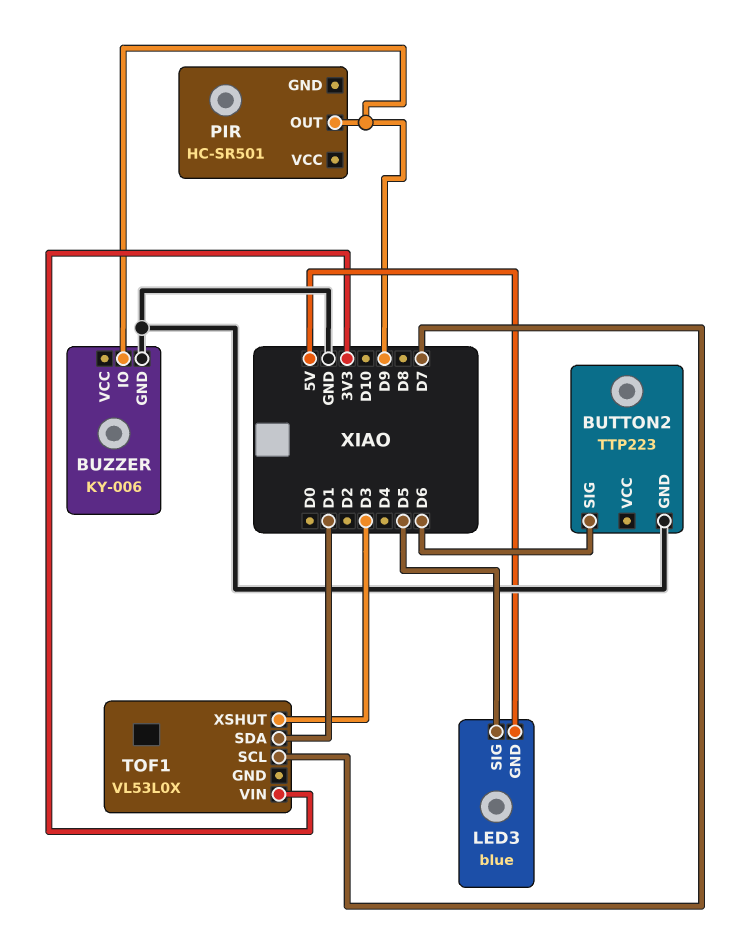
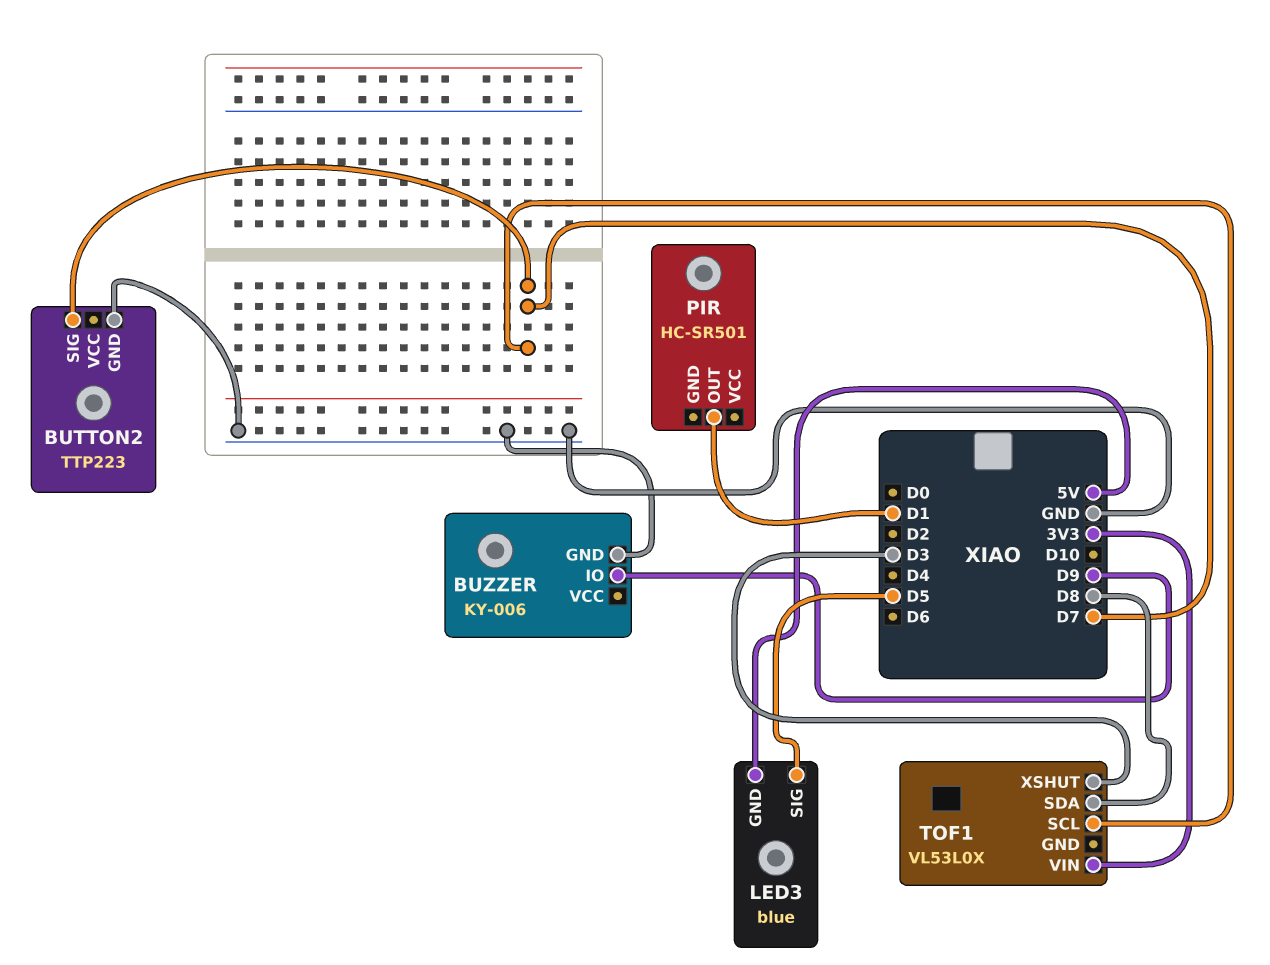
BUTTON2 pin SIG: D6 -> D7
PIR pin OUT: D9 -> D1
TOF1 pin SDA: D1 -> D8

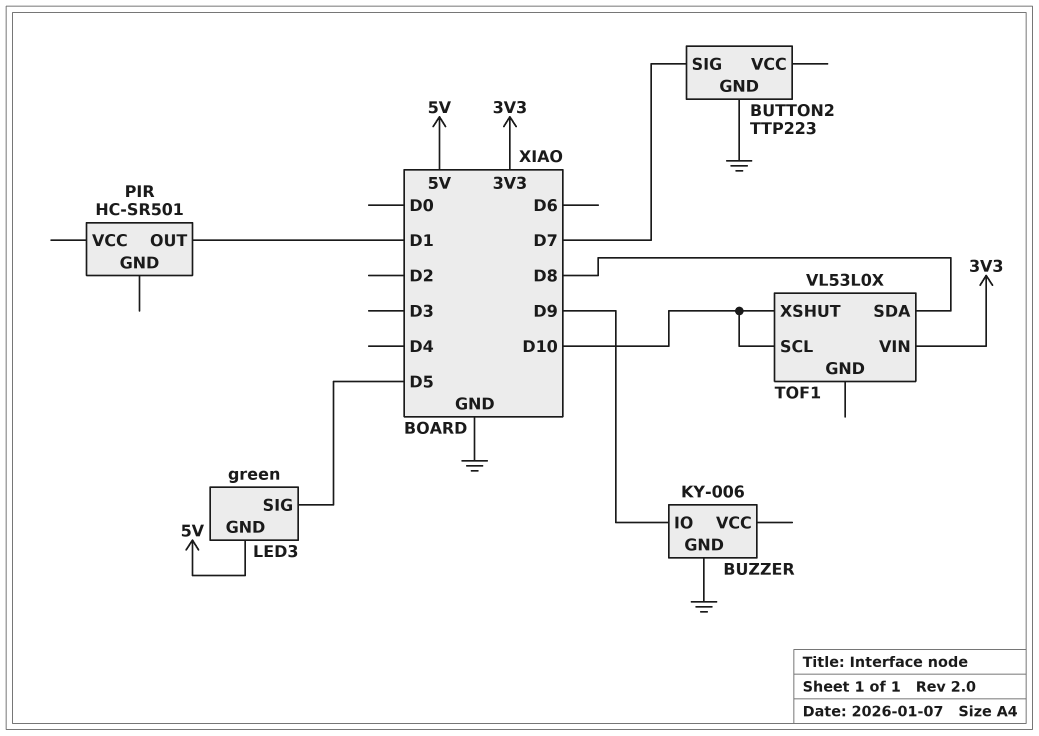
LED3: blue -> green
TOF1 pin SCL: D7 -> D10
TOF1 pin XSHUT: D3 -> D10

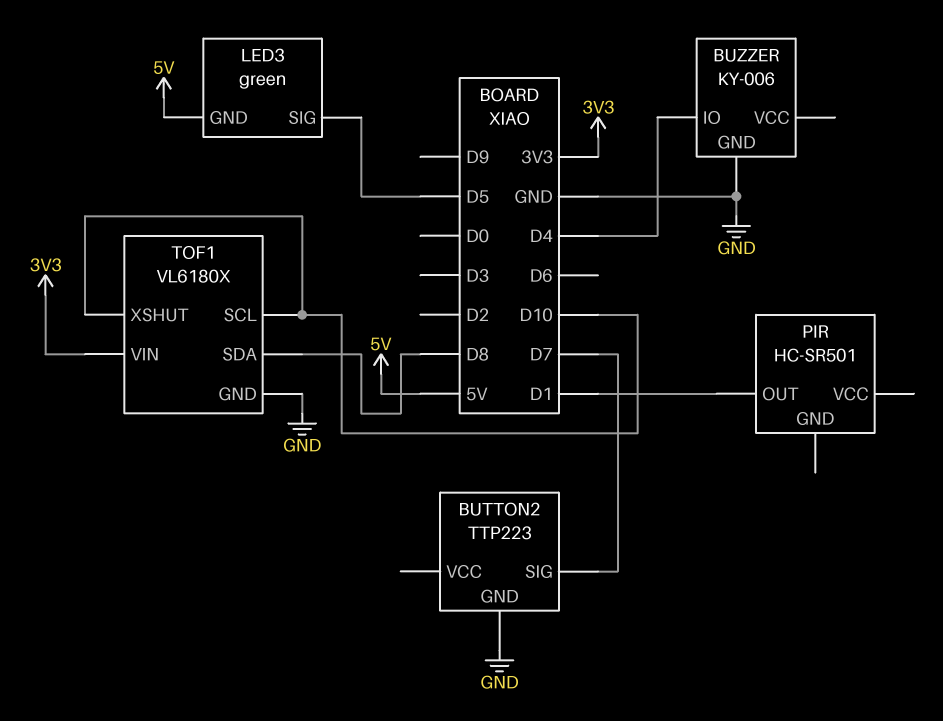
BUZZER pin IO: D9 -> D4
TOF1: VL53L0X -> VL6180X
TOF1 pin GND: none -> GND

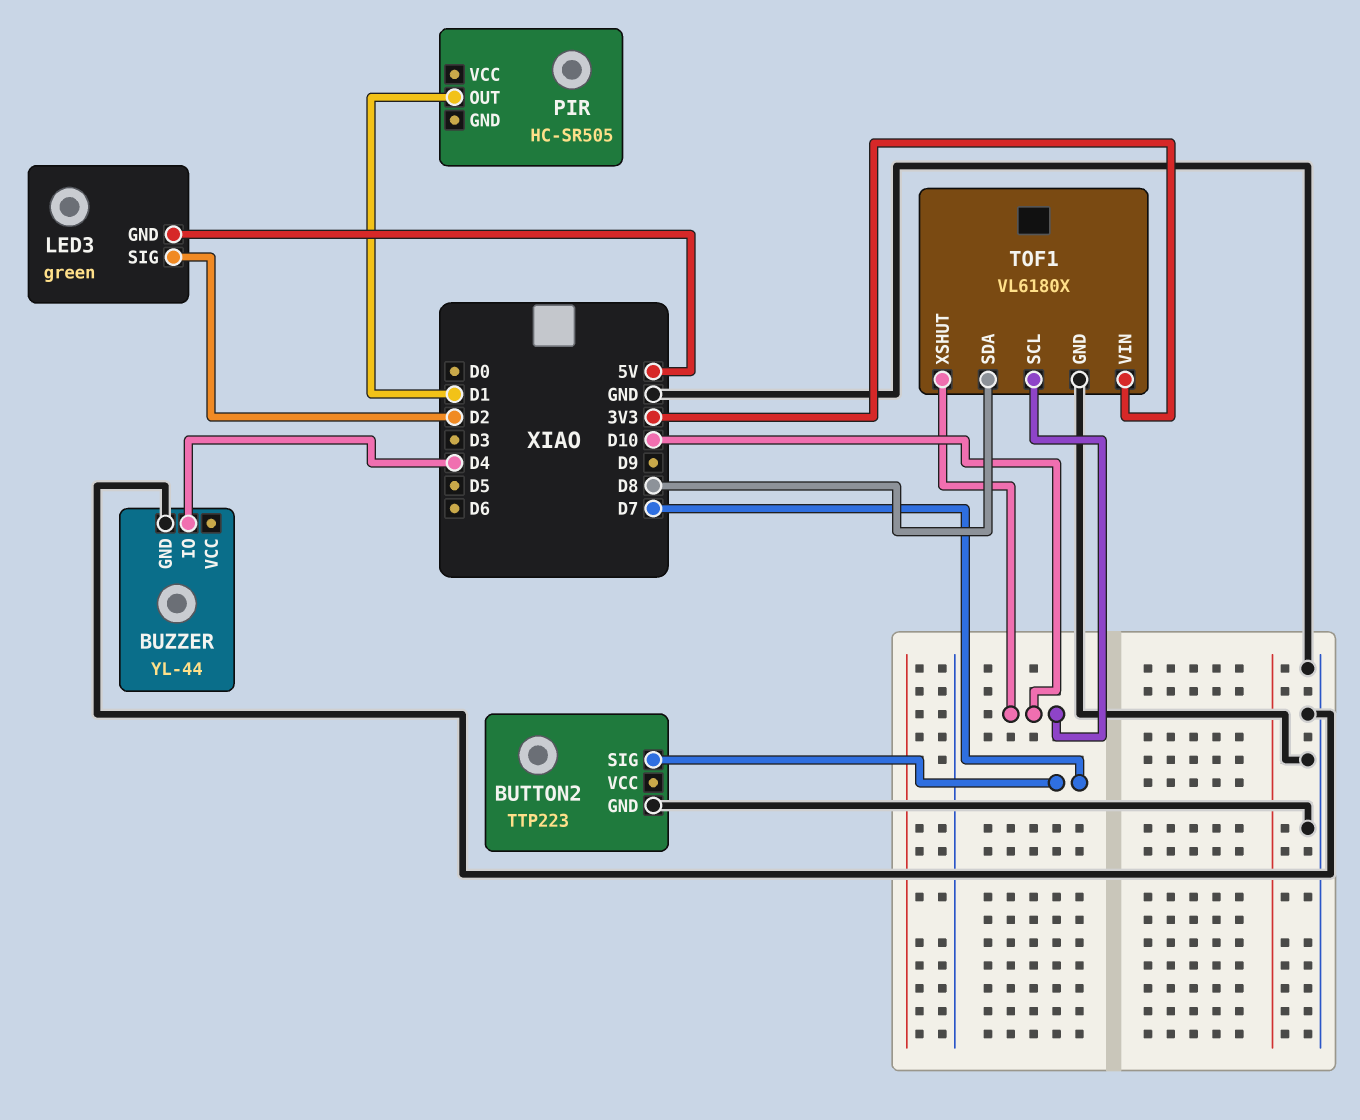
BUZZER: KY-006 -> YL-44
LED3 pin SIG: D5 -> D2
PIR: HC-SR501 -> HC-SR505

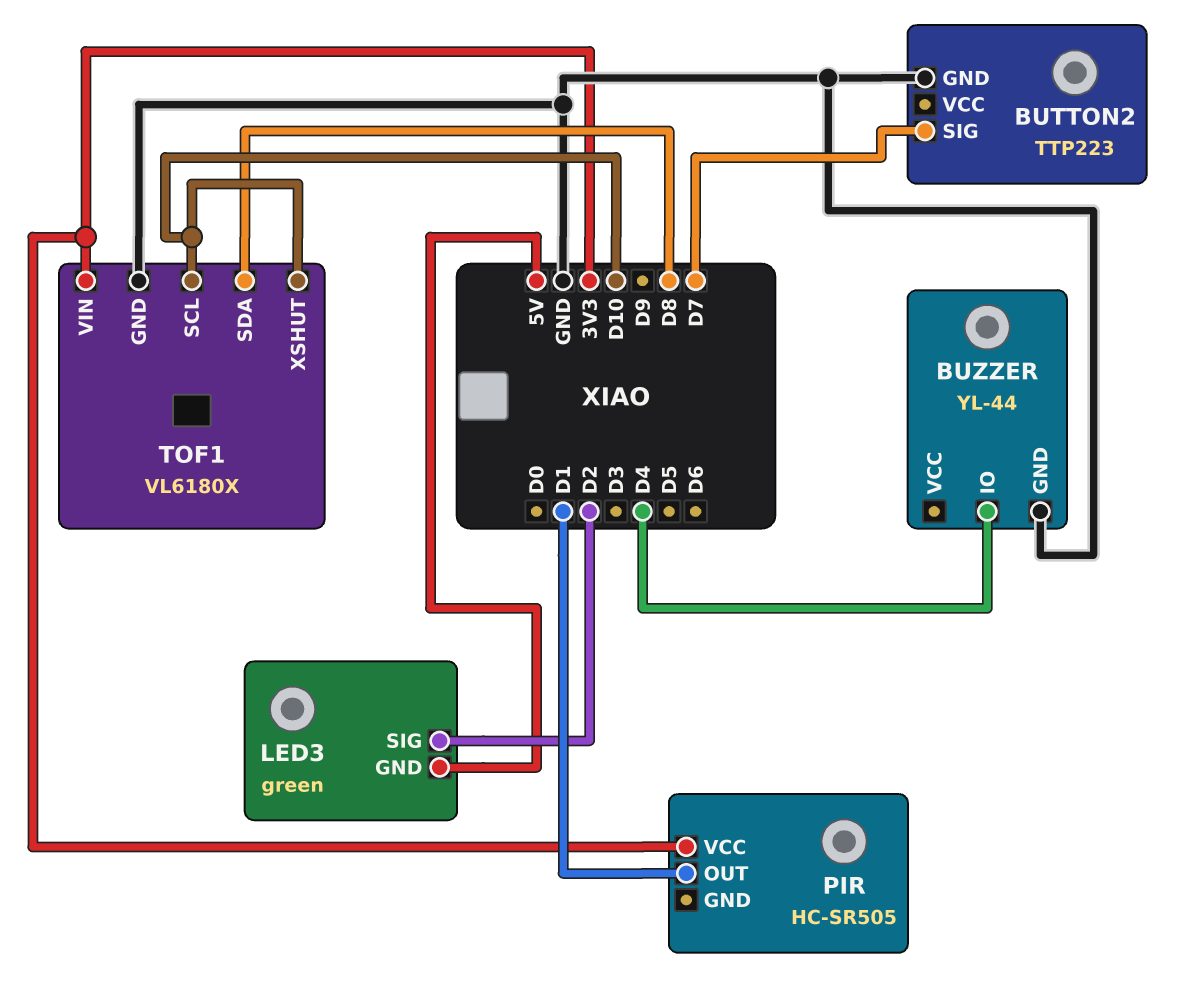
PIR pin VCC: none -> 3V3

